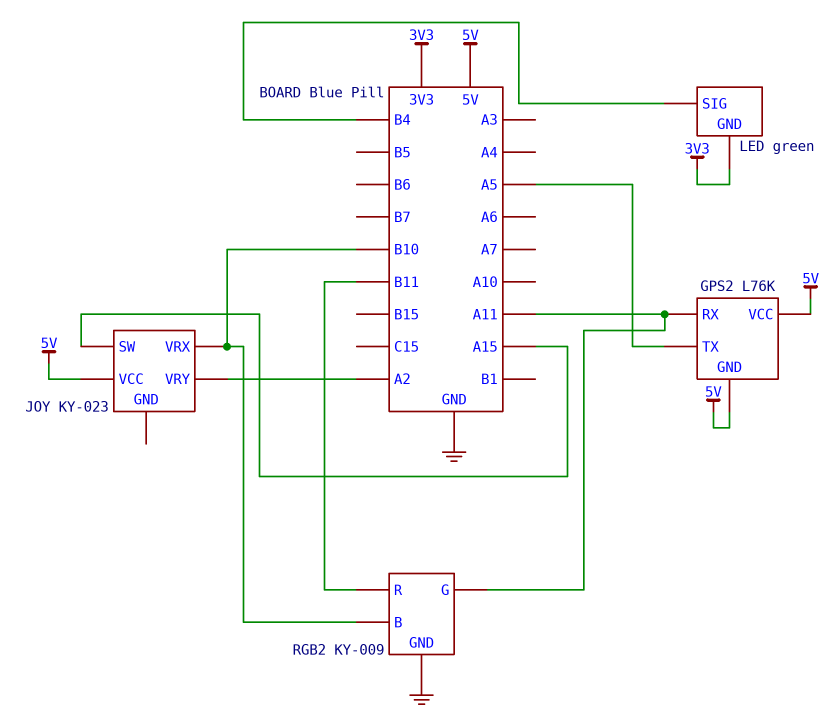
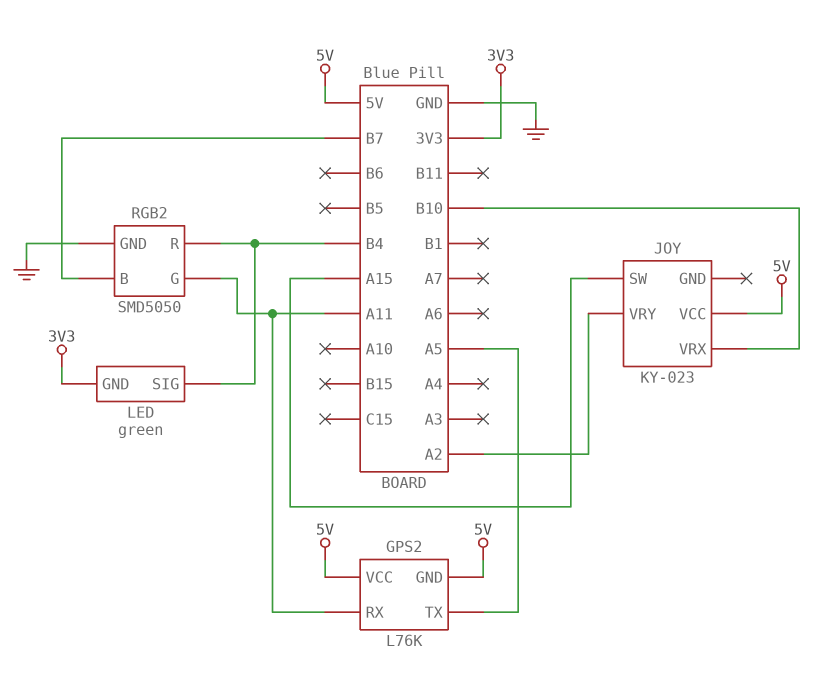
RGB2: KY-009 -> SMD5050
RGB2 pin B: B10 -> B7
RGB2 pin R: B11 -> B4

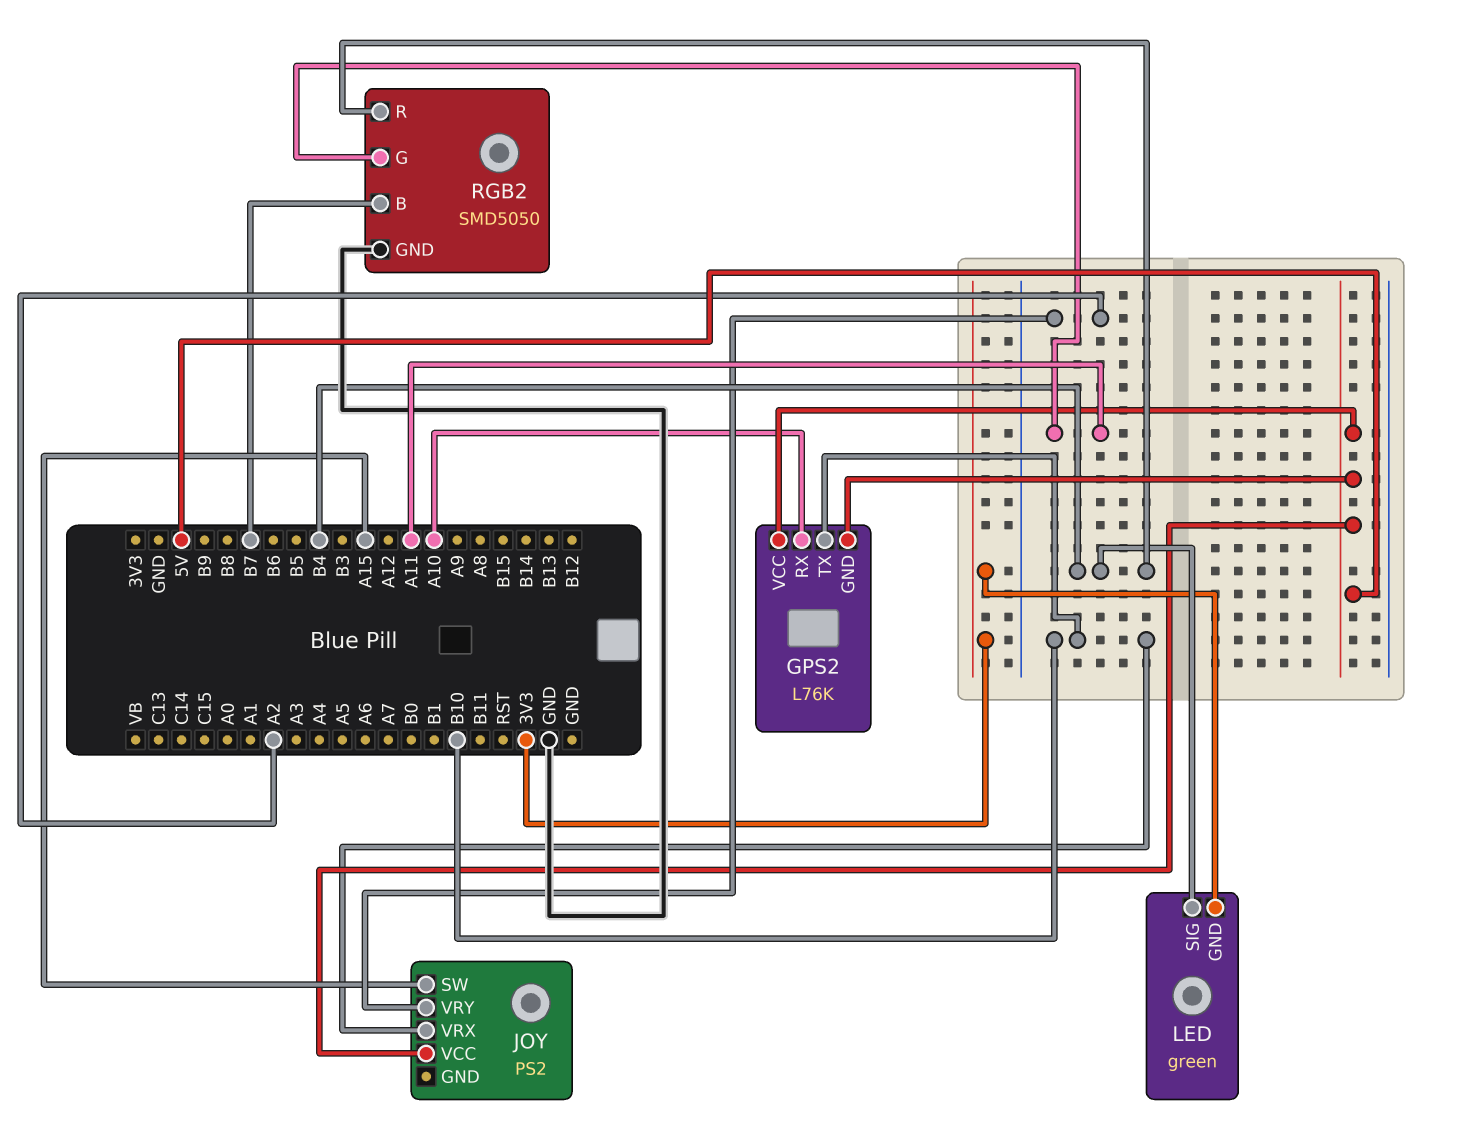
GPS2 pin RX: A11 -> A10
GPS2 pin TX: A5 -> B10
JOY: KY-023 -> PS2

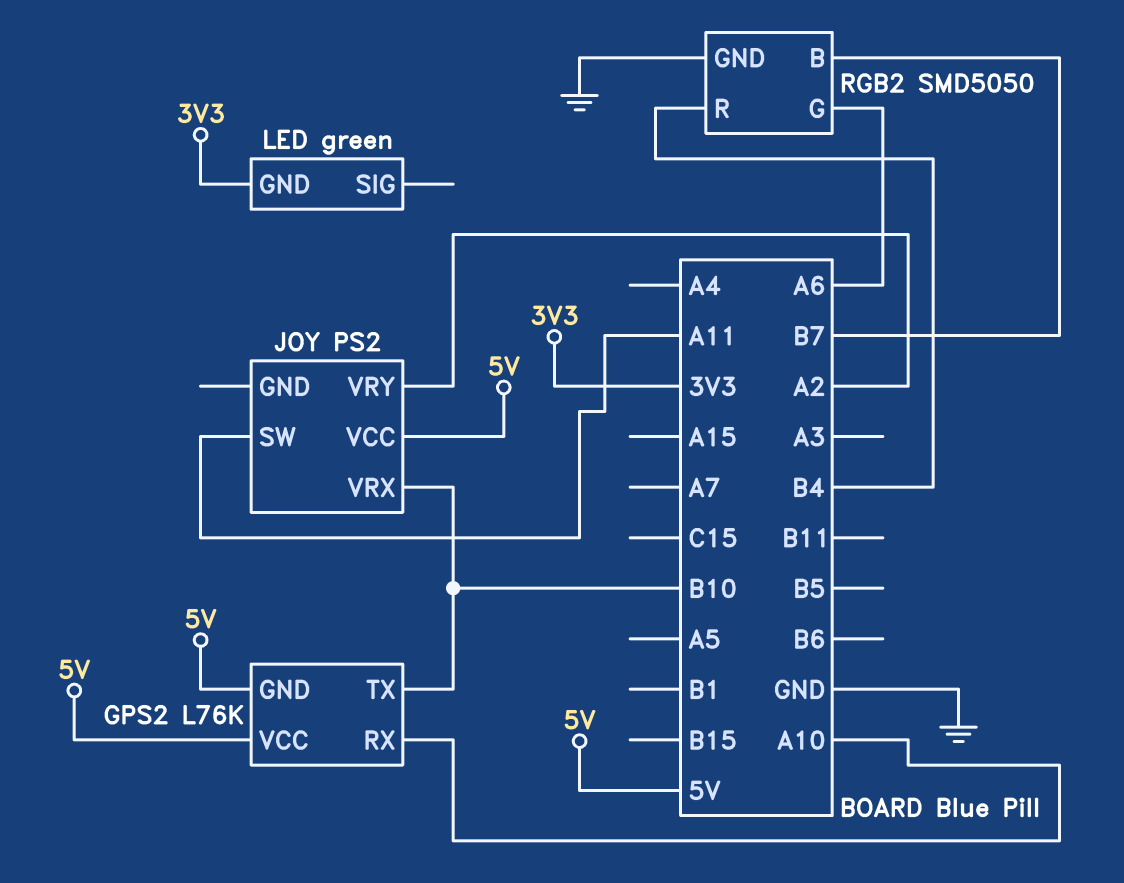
JOY pin SW: A15 -> A11
LED pin SIG: B4 -> none
RGB2 pin G: A11 -> A6

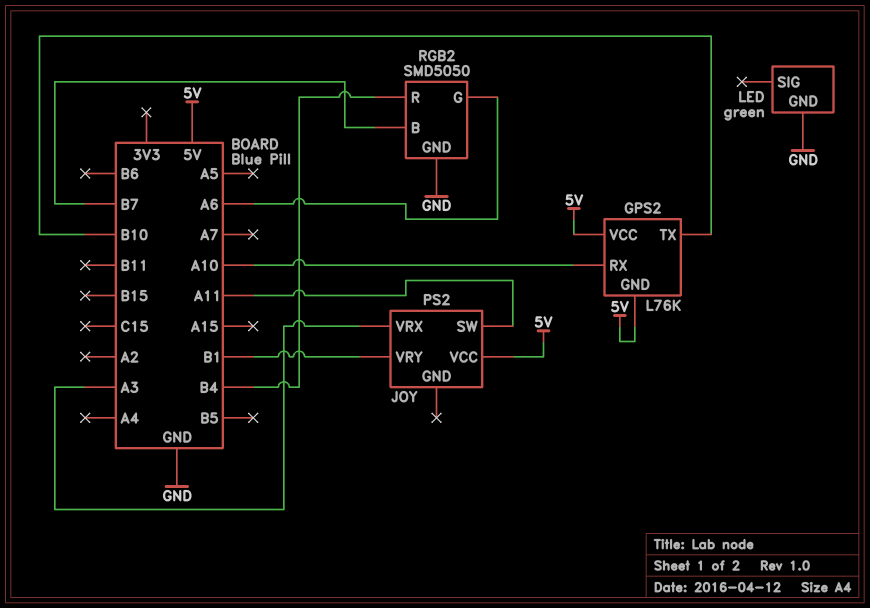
JOY pin VRX: B10 -> A3
JOY pin VRY: A2 -> B1
LED pin GND: 3V3 -> GND

